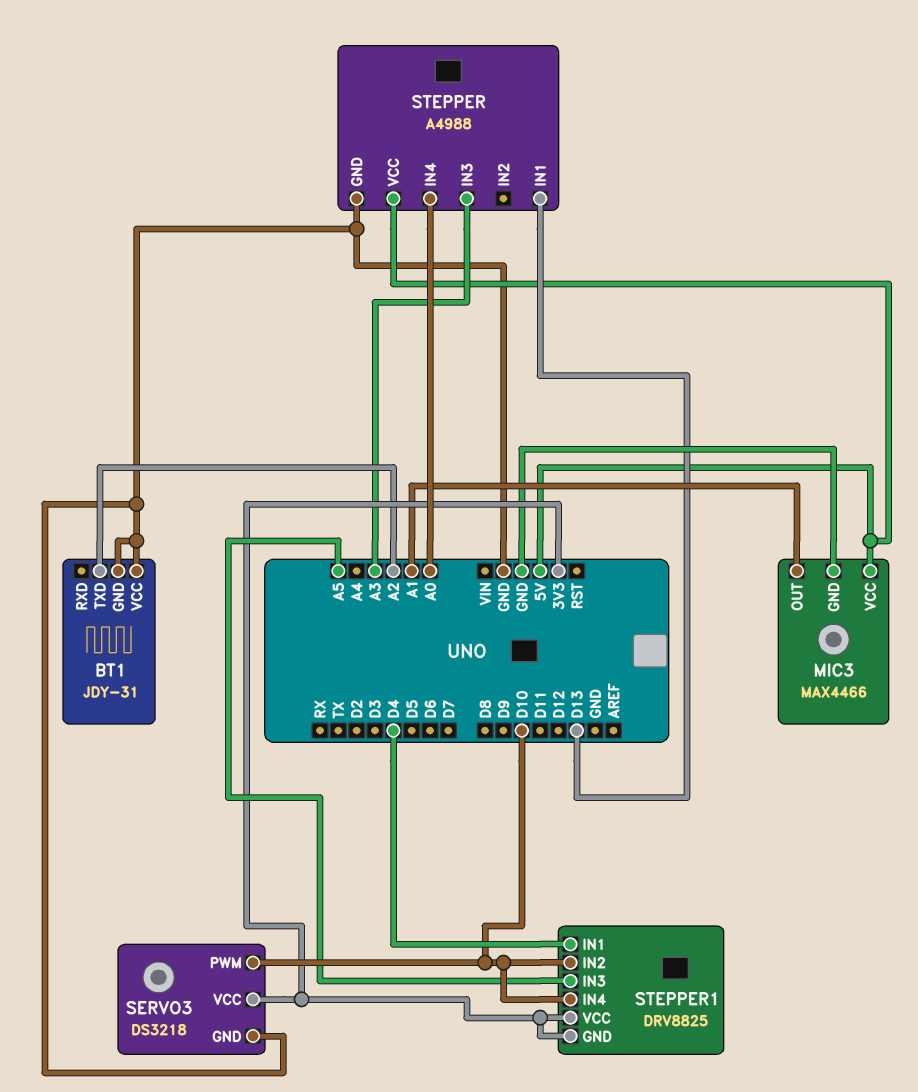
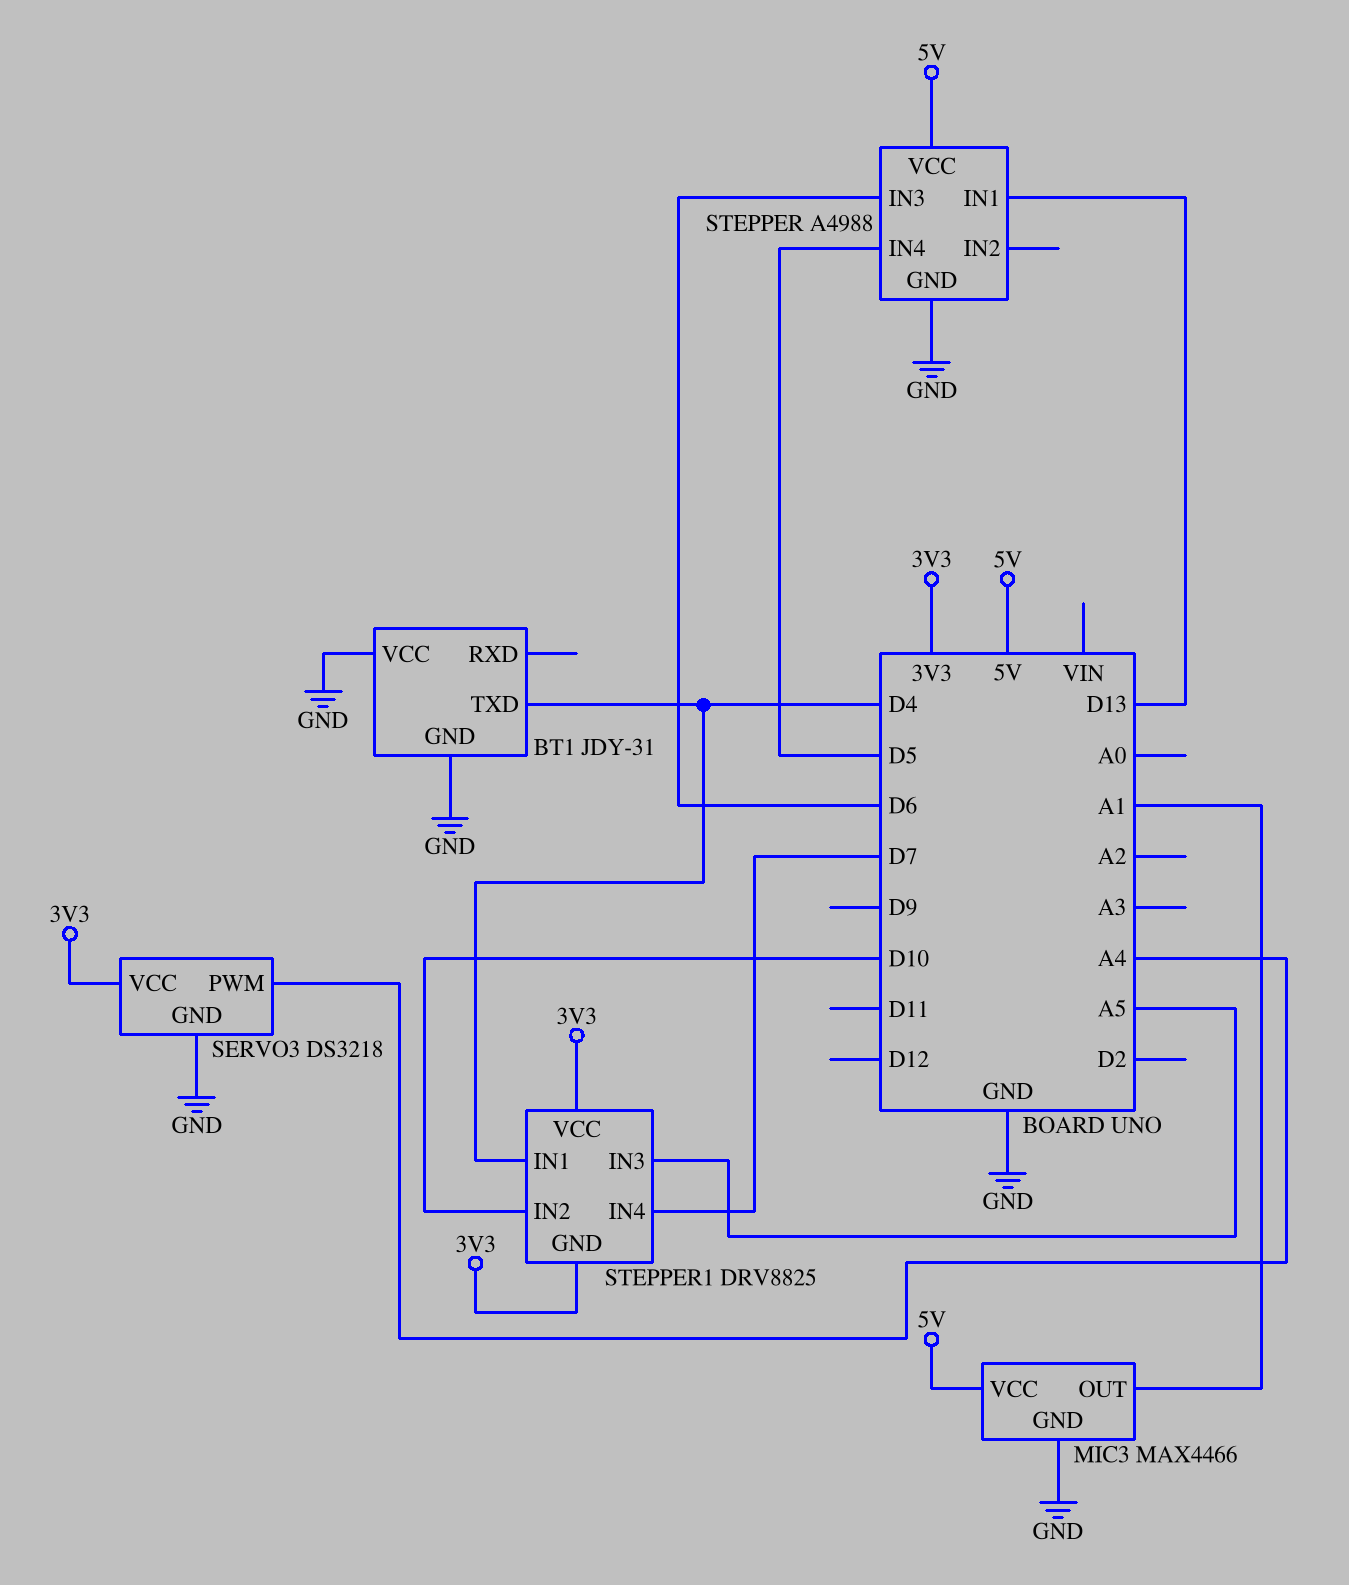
BT1 pin TXD: A2 -> D4
SERVO3 pin PWM: D10 -> A4
STEPPER pin IN3: A3 -> D6
STEPPER pin IN4: A0 -> D5
STEPPER1 pin IN4: D10 -> D7

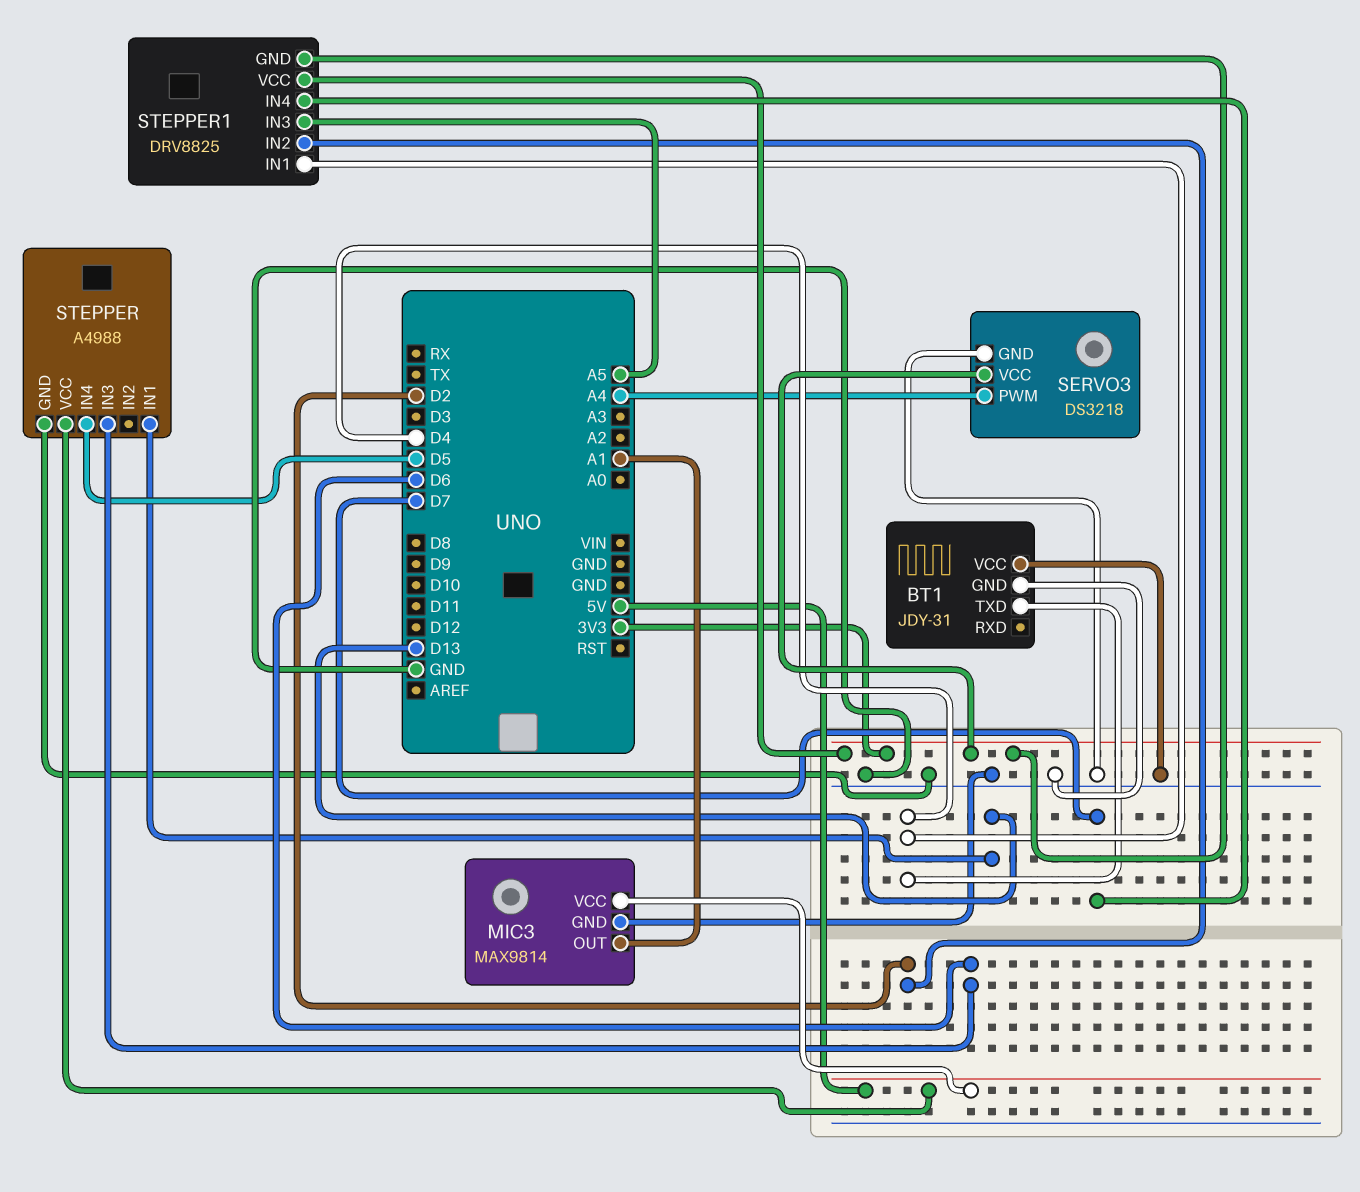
MIC3: MAX4466 -> MAX9814
STEPPER1 pin IN2: D10 -> D2

